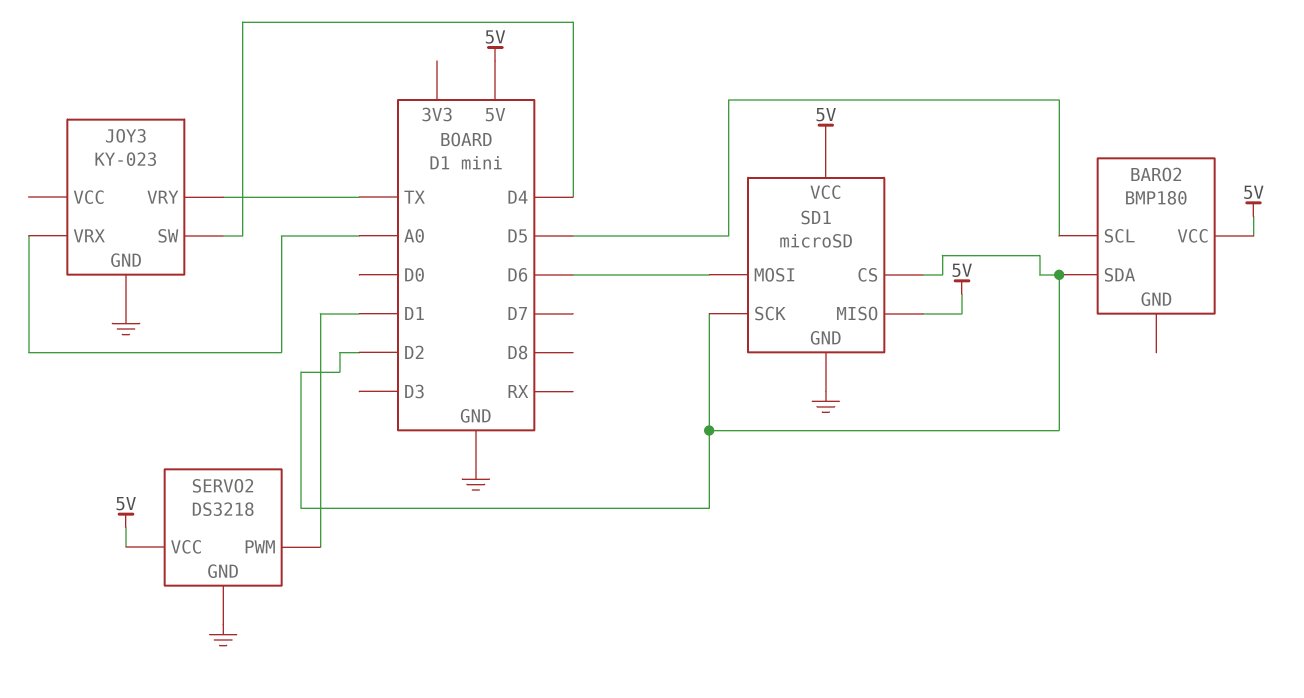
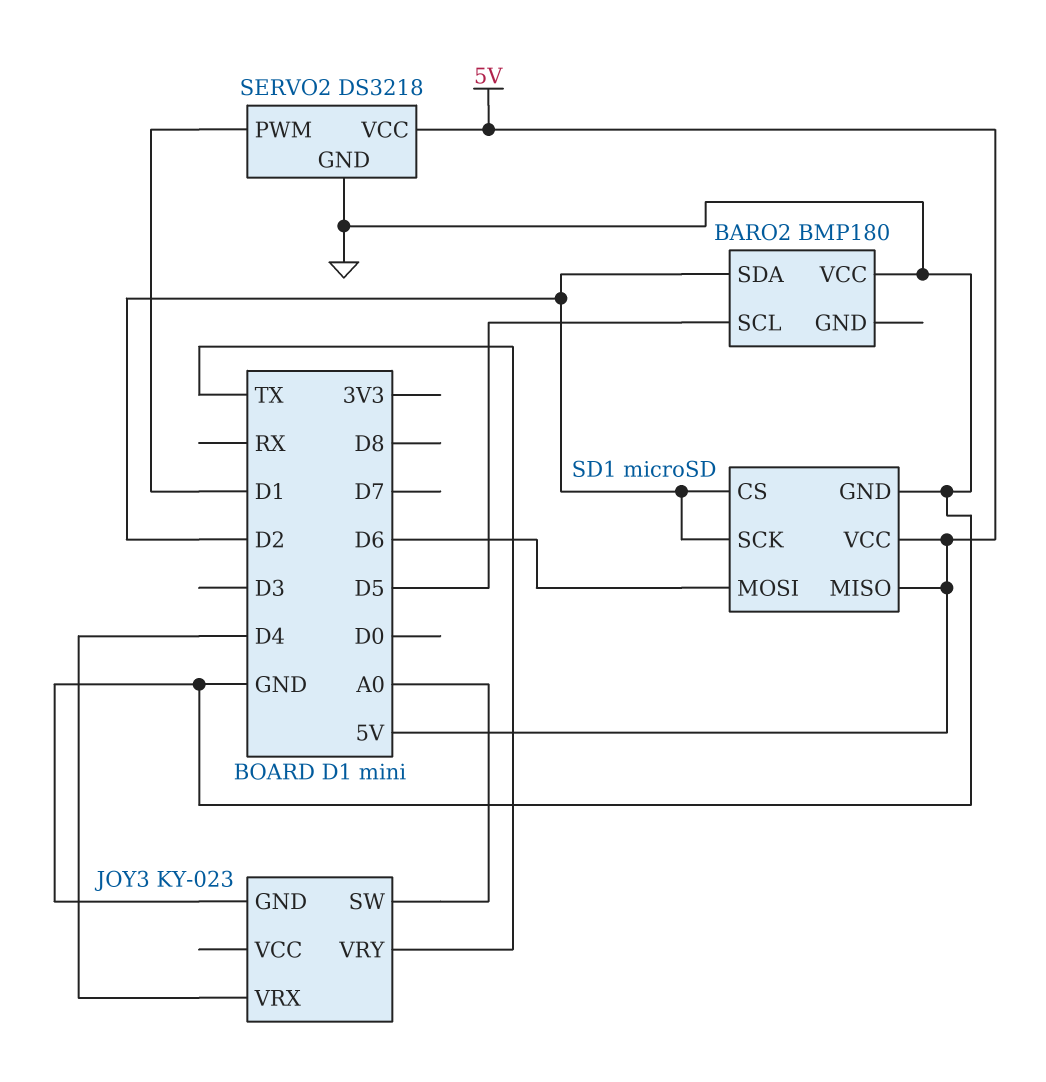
BARO2 pin VCC: 5V -> GND
JOY3 pin SW: D4 -> A0
JOY3 pin VRX: A0 -> D4

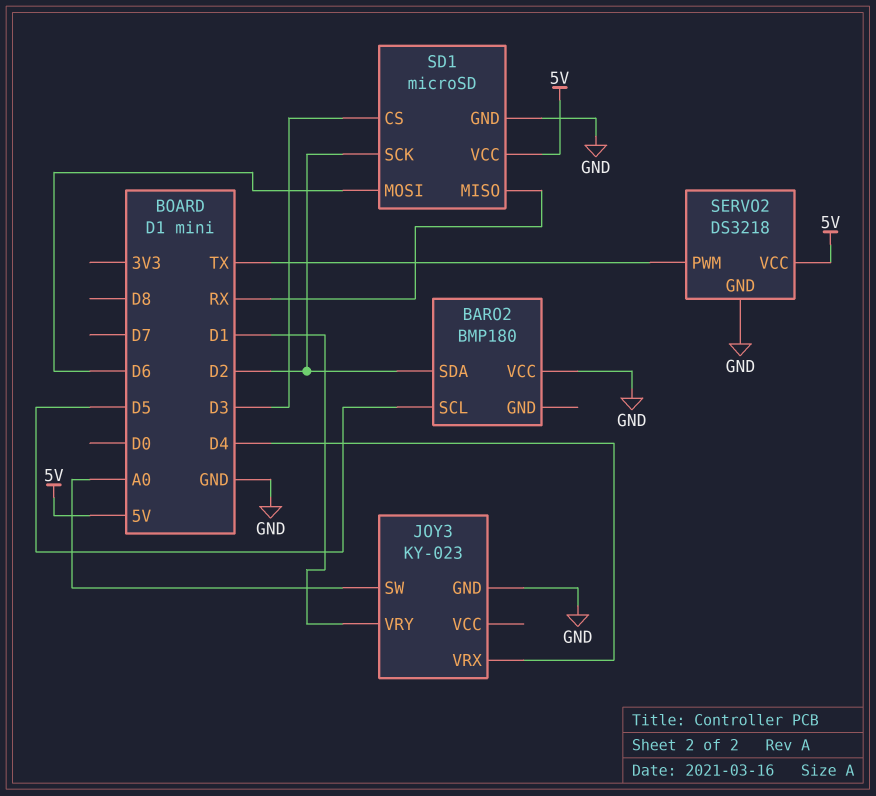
JOY3 pin VRY: TX -> D1
SD1 pin CS: D2 -> D3
SD1 pin MISO: 5V -> RX
SERVO2 pin PWM: D1 -> TX

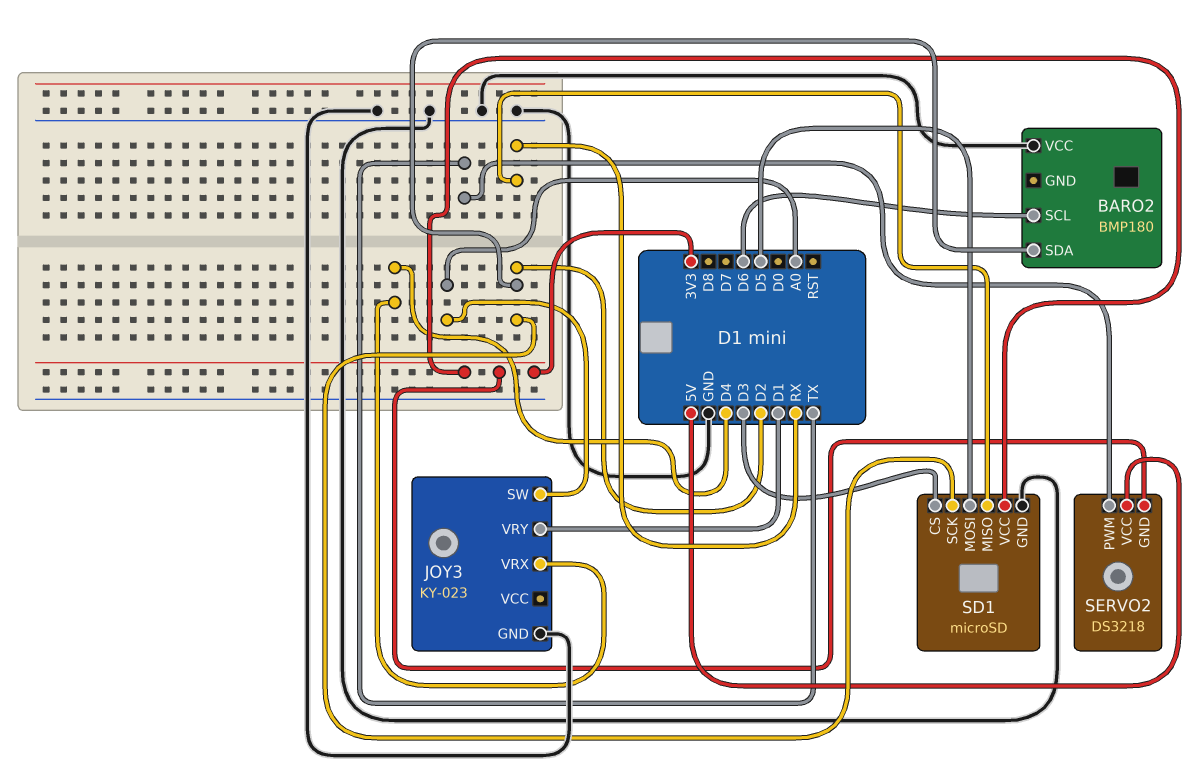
BARO2 pin SCL: D5 -> D6
SD1 pin MOSI: D6 -> D5
SD1 pin VCC: 5V -> 3V3
SERVO2 pin GND: GND -> 3V3

